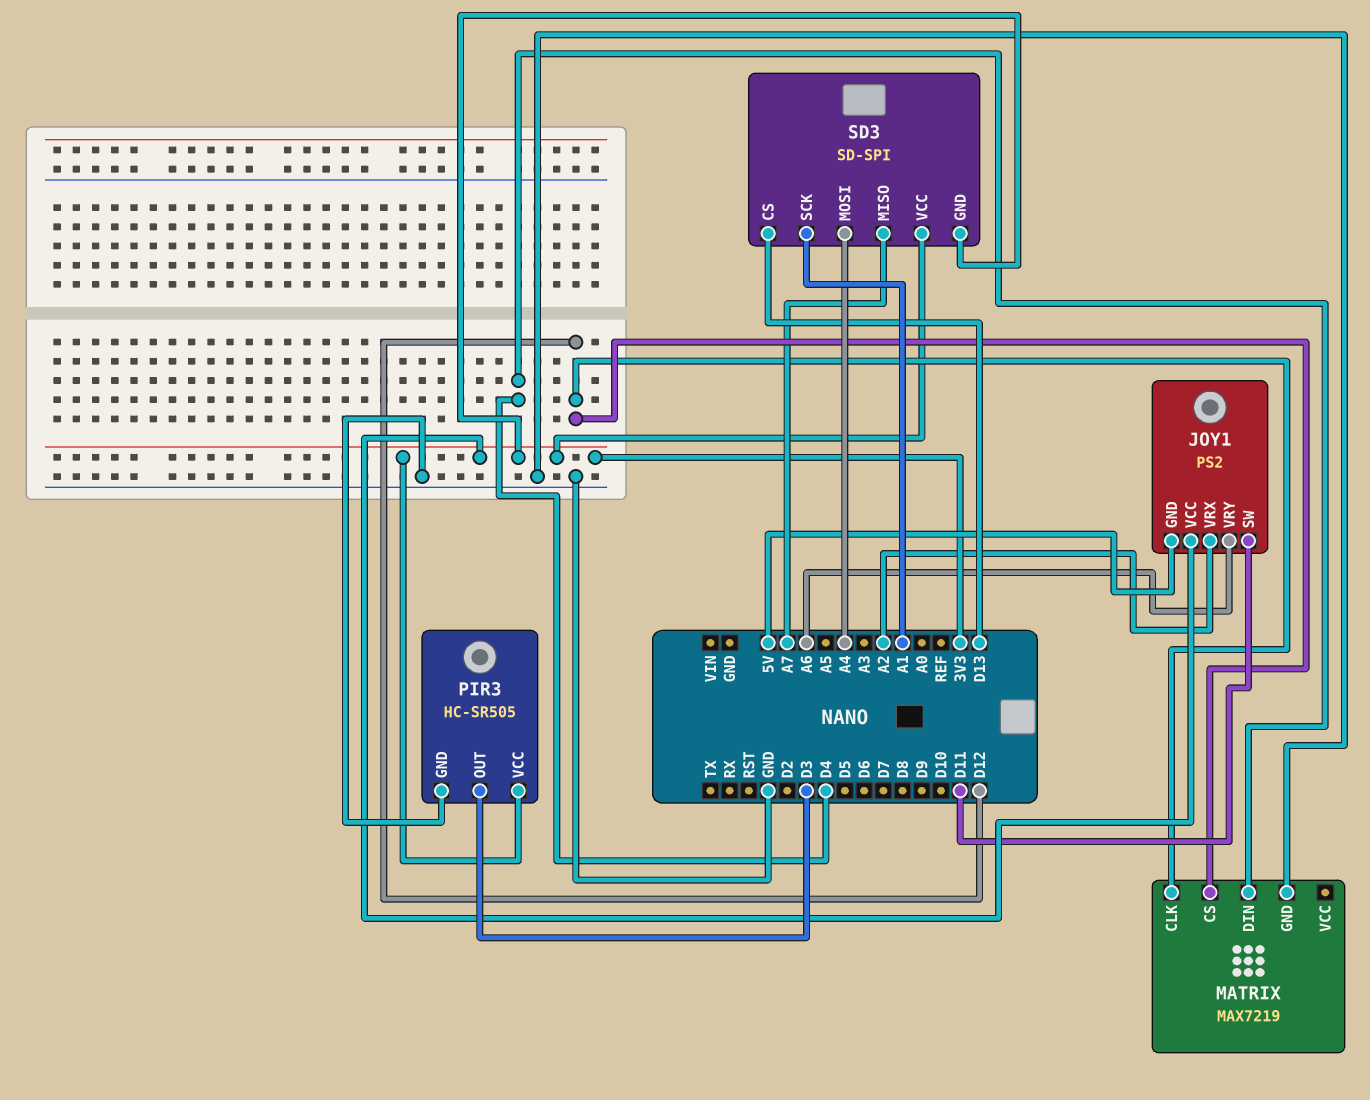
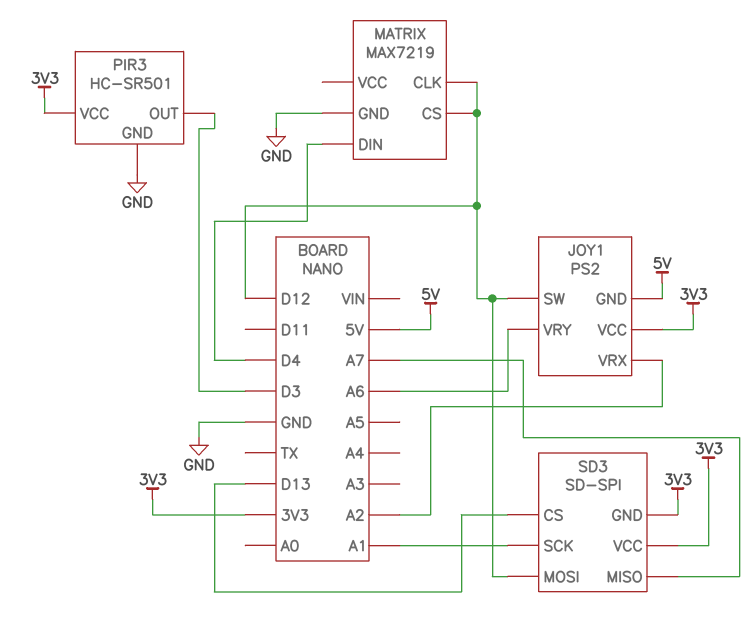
JOY1 pin SW: D11 -> D12
PIR3: HC-SR505 -> HC-SR501
SD3 pin MOSI: A4 -> D12

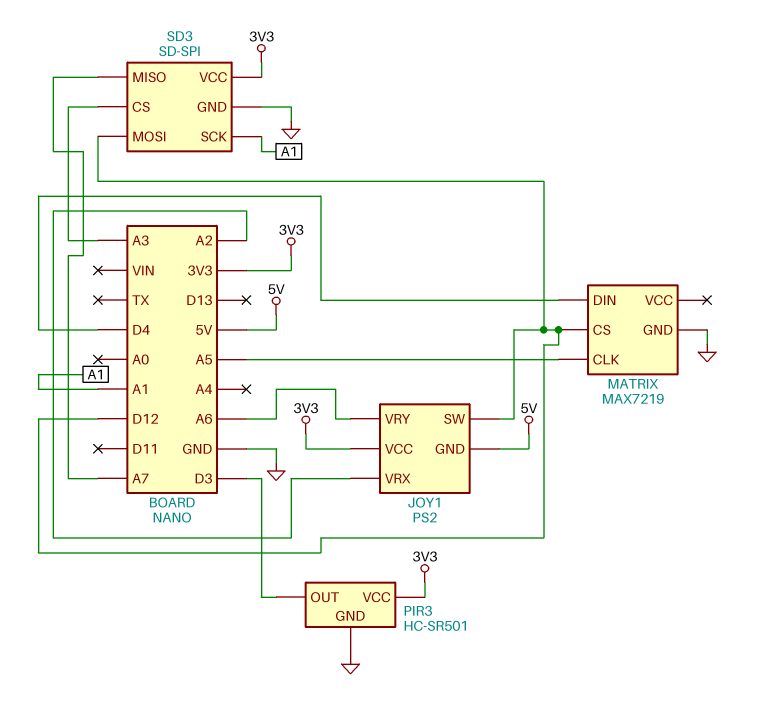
MATRIX pin CLK: D12 -> A5
SD3 pin CS: D13 -> A3
SD3 pin GND: 3V3 -> GND

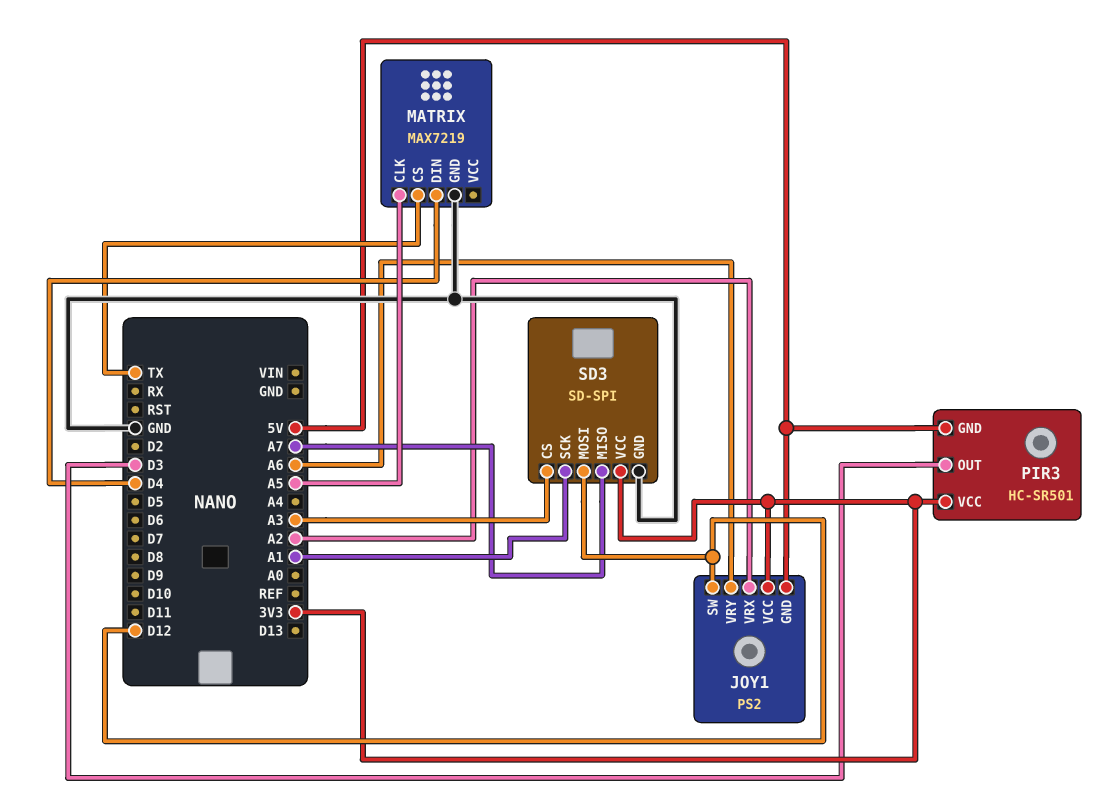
MATRIX pin CS: D12 -> TX
PIR3 pin GND: GND -> 5V

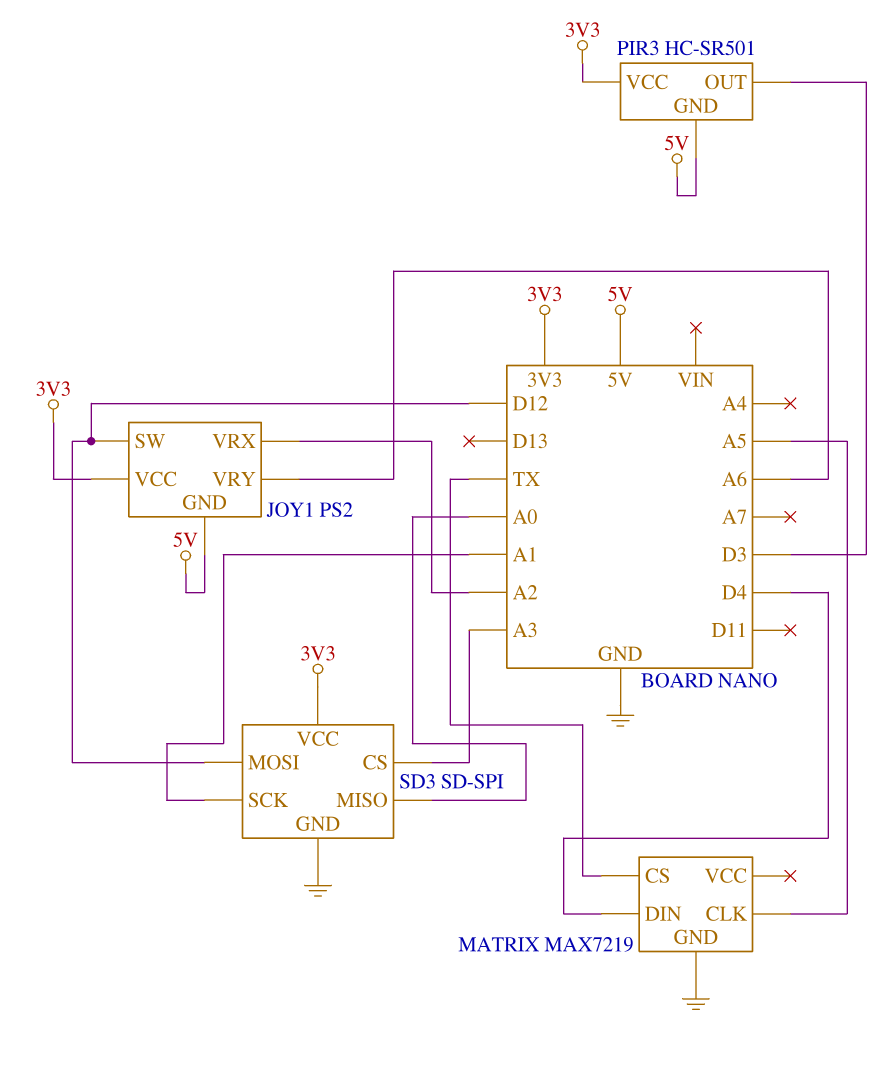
SD3 pin MISO: A7 -> A0

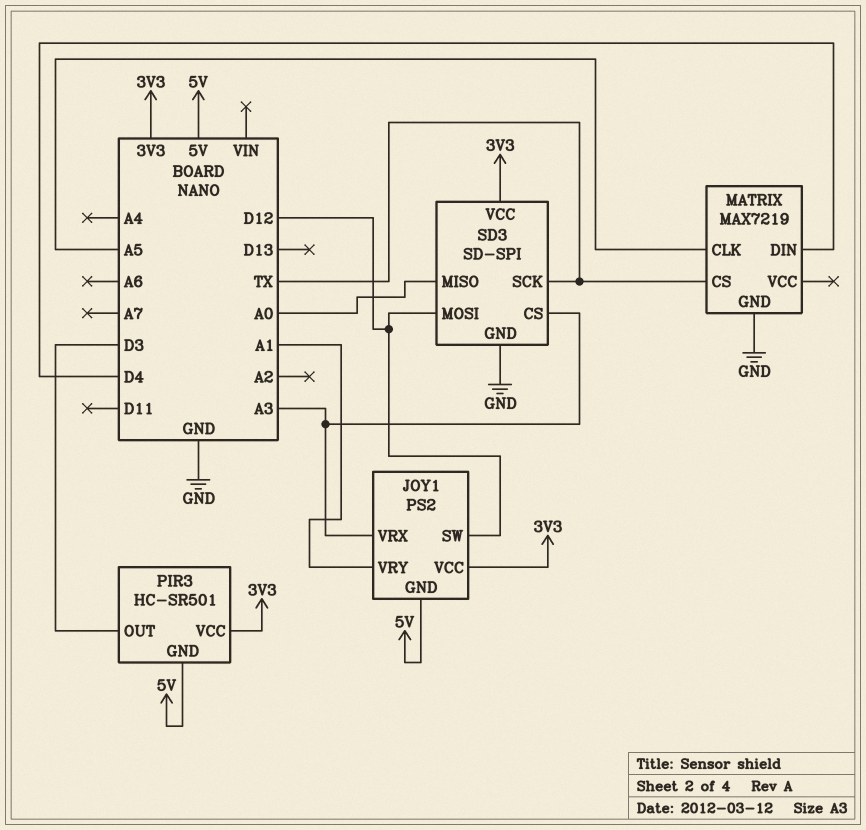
JOY1 pin VRX: A2 -> A3
JOY1 pin VRY: A6 -> A1
SD3 pin SCK: A1 -> TX

